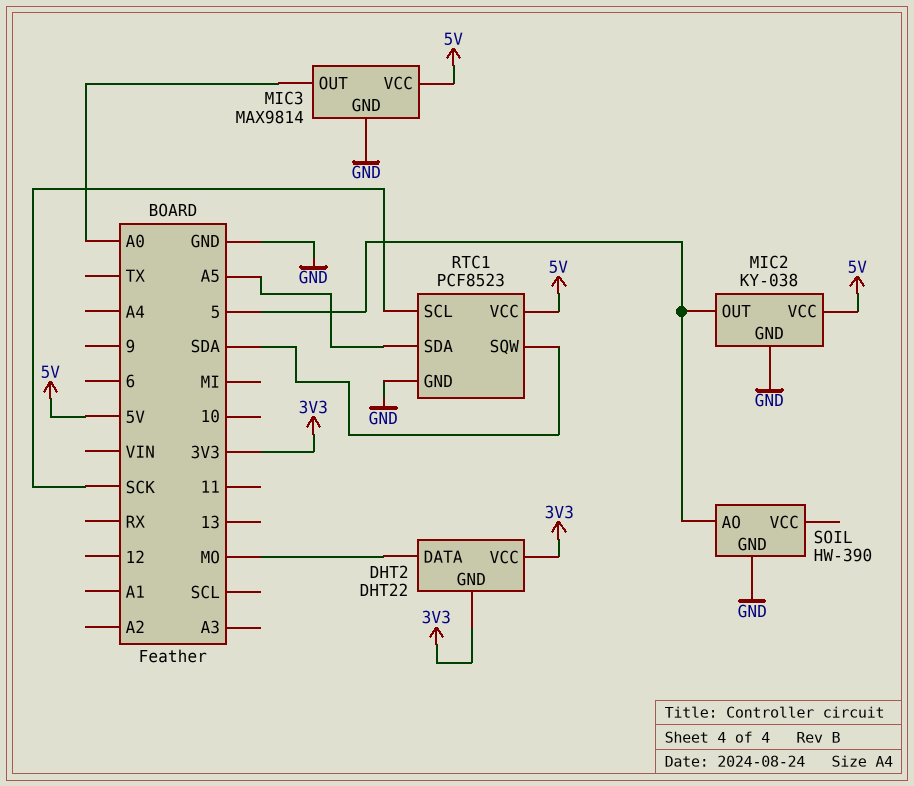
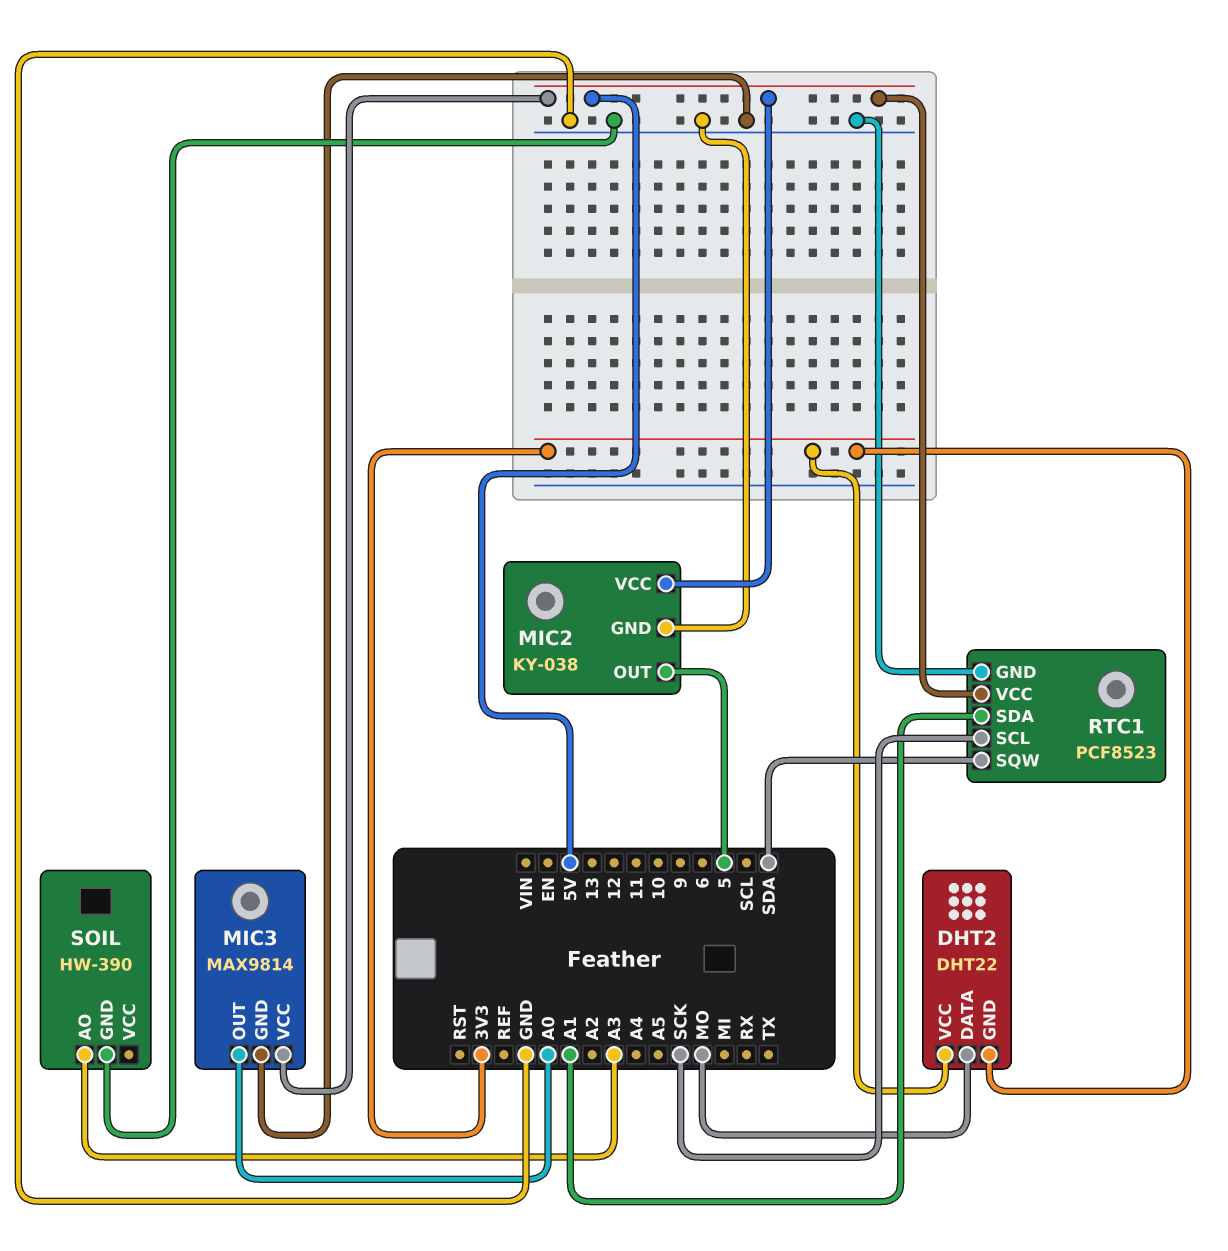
RTC1 pin SDA: A5 -> A1
SOIL pin AO: 5 -> A3

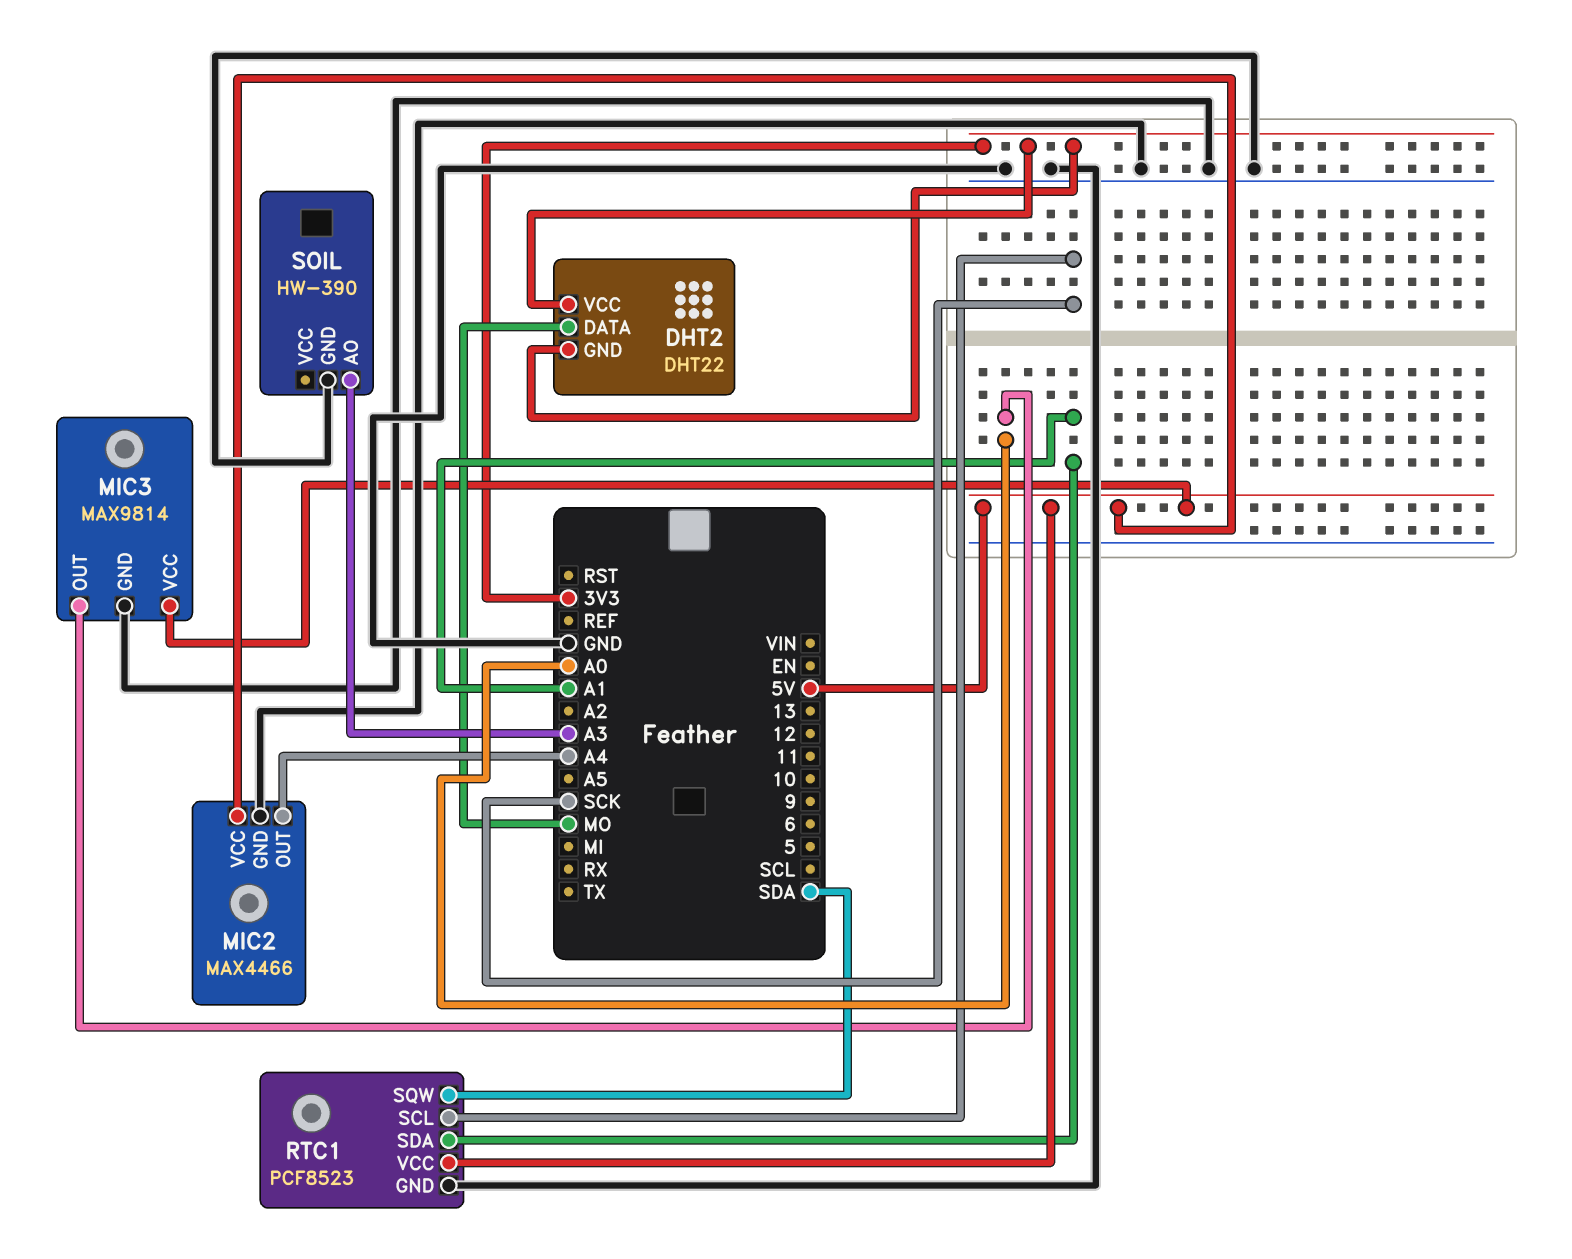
MIC2: KY-038 -> MAX4466
MIC2 pin OUT: 5 -> A4

